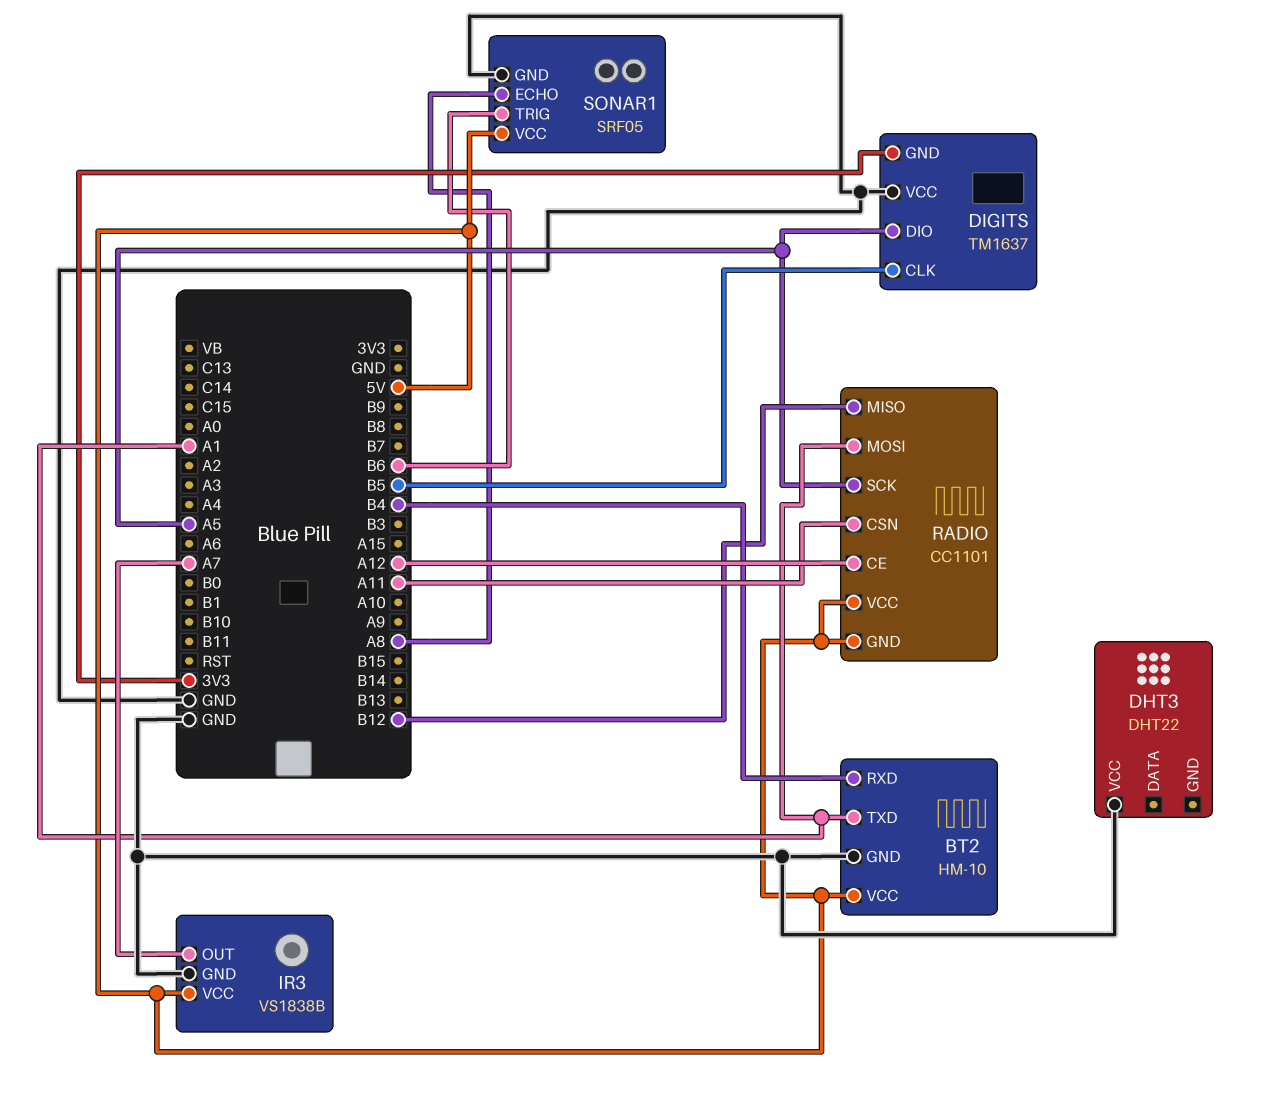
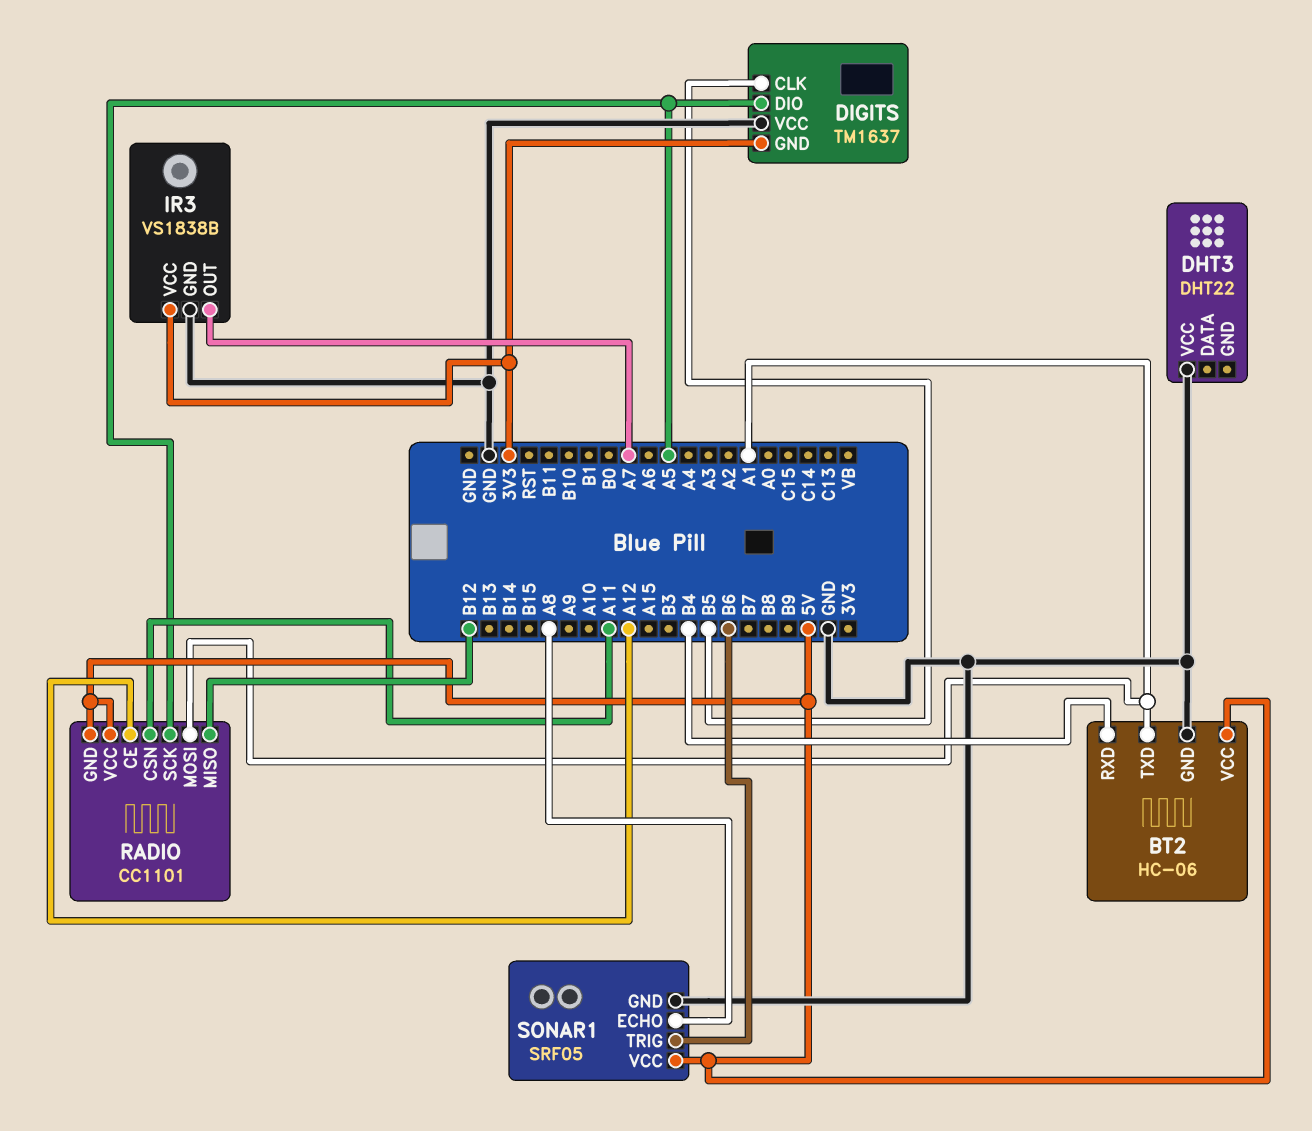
BT2: HM-10 -> HC-06
IR3 pin VCC: 5V -> 3V3

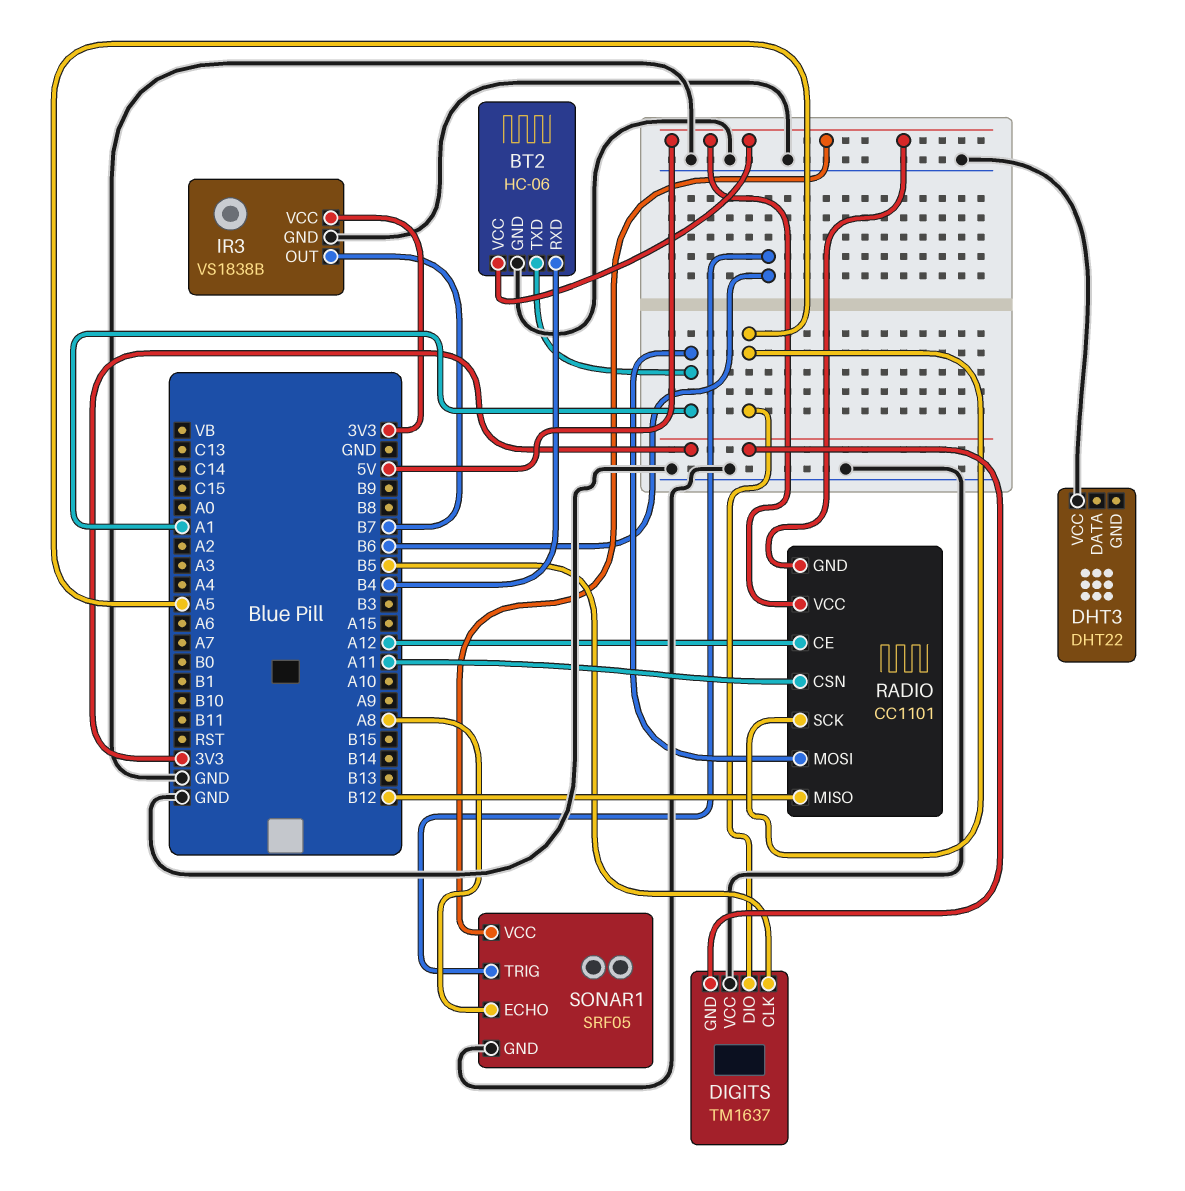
IR3 pin OUT: A7 -> B7

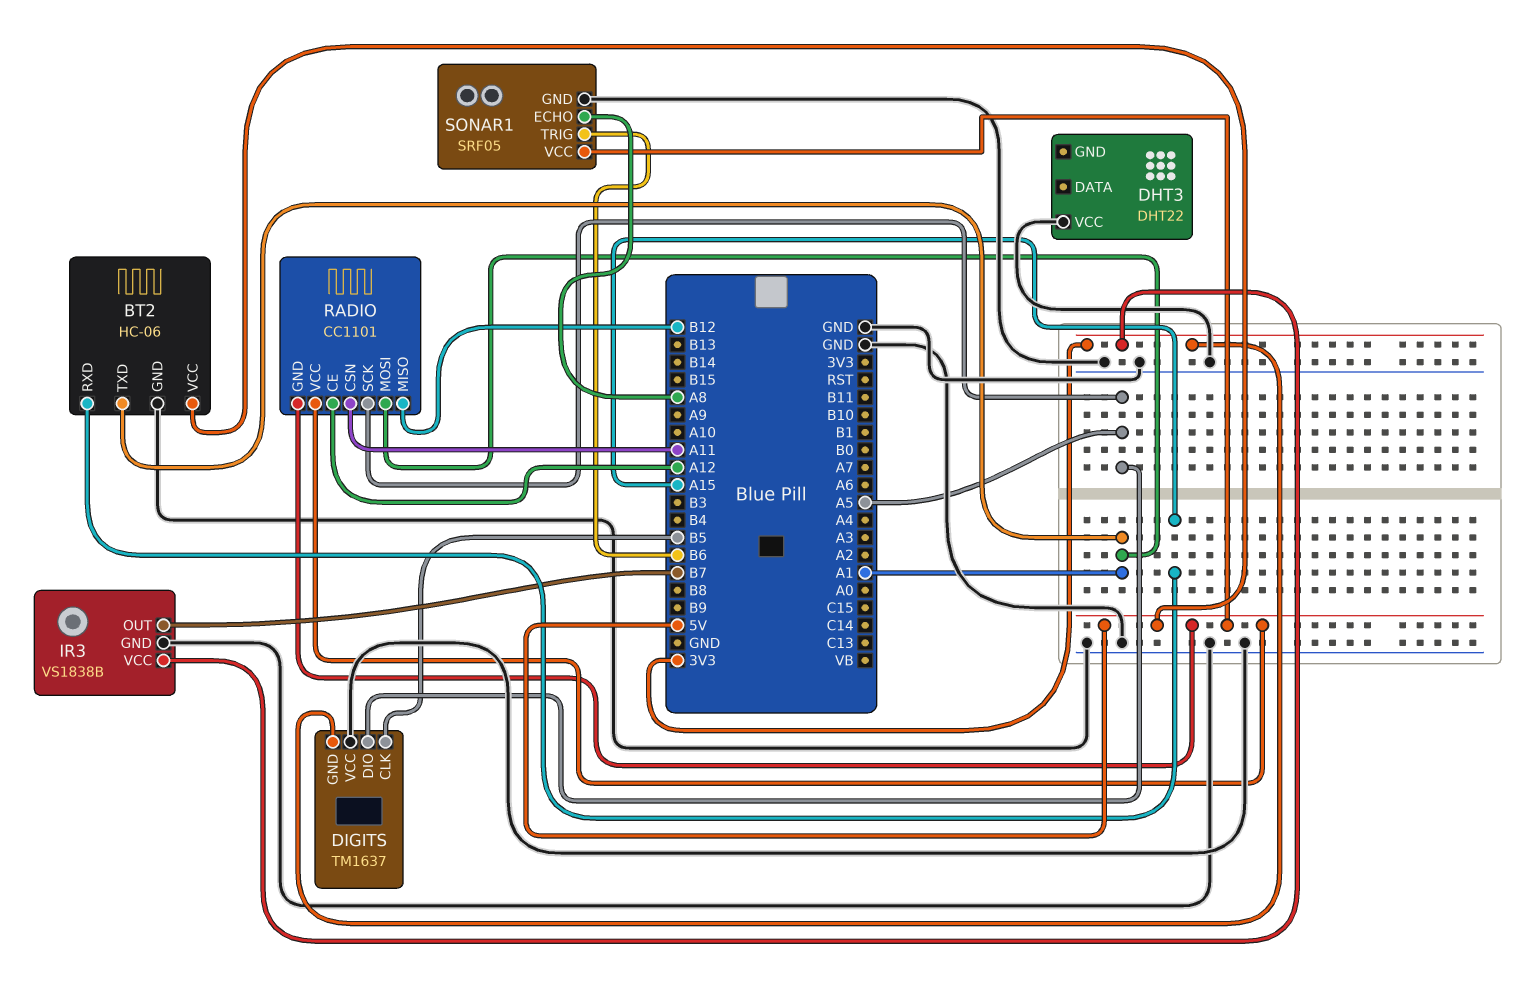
BT2 pin RXD: B4 -> A15

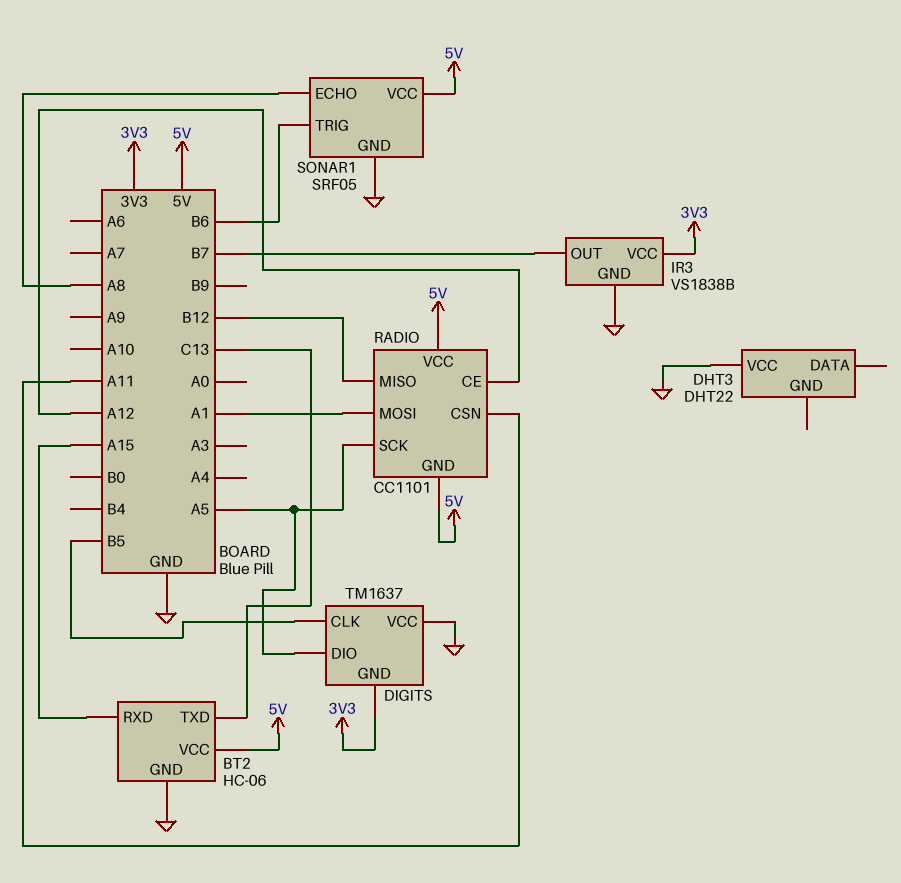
BT2 pin TXD: A1 -> C13

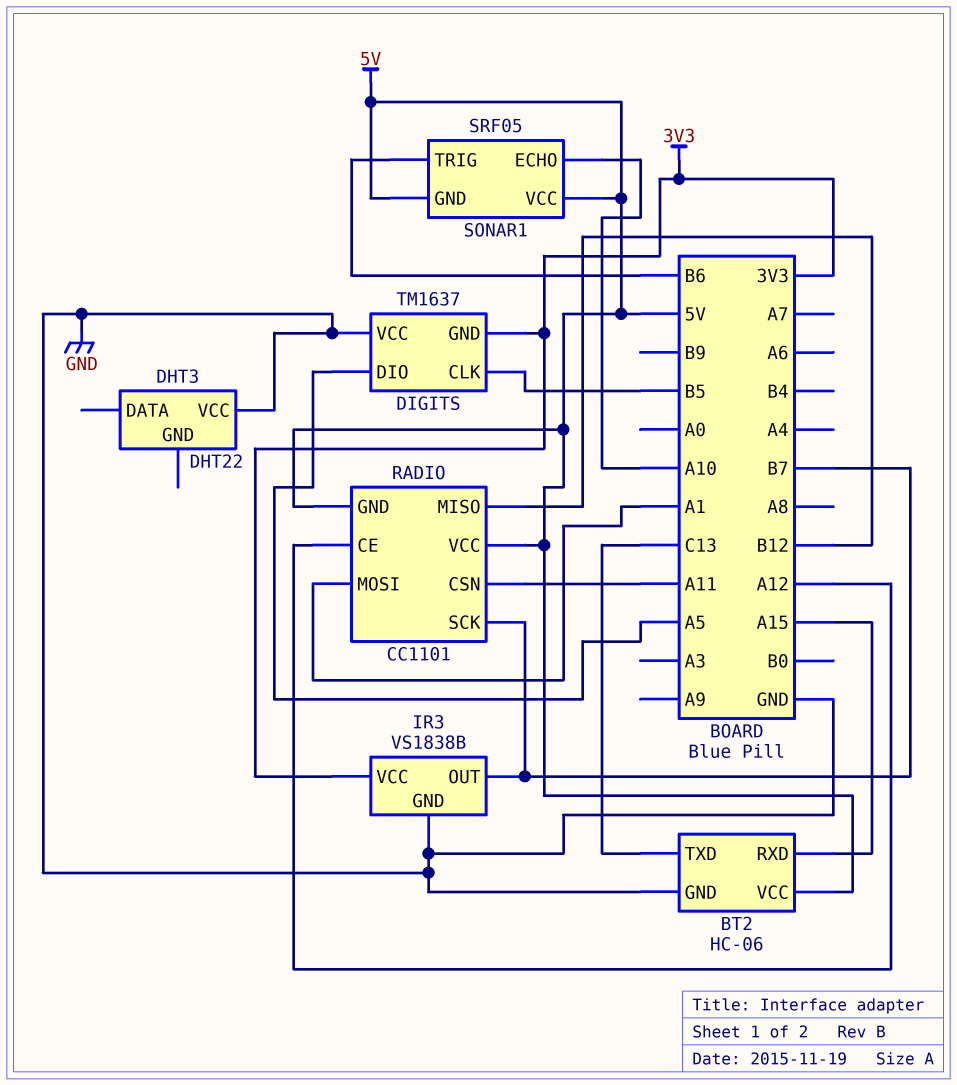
RADIO pin SCK: A5 -> B7
SONAR1 pin ECHO: A8 -> A10
SONAR1 pin GND: GND -> 5V

